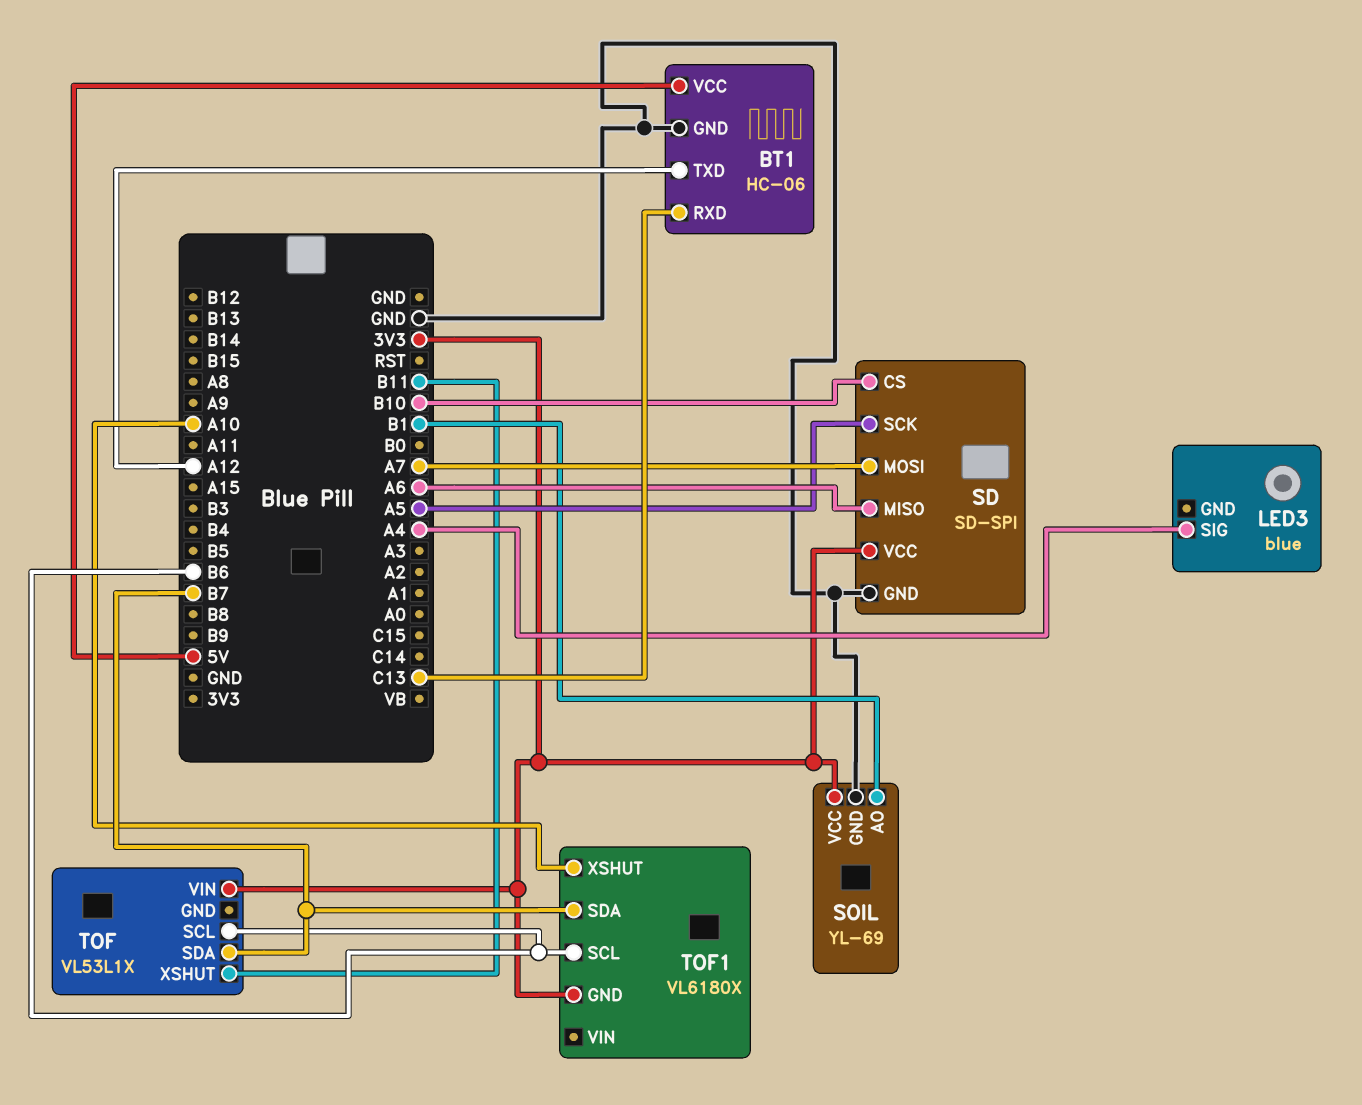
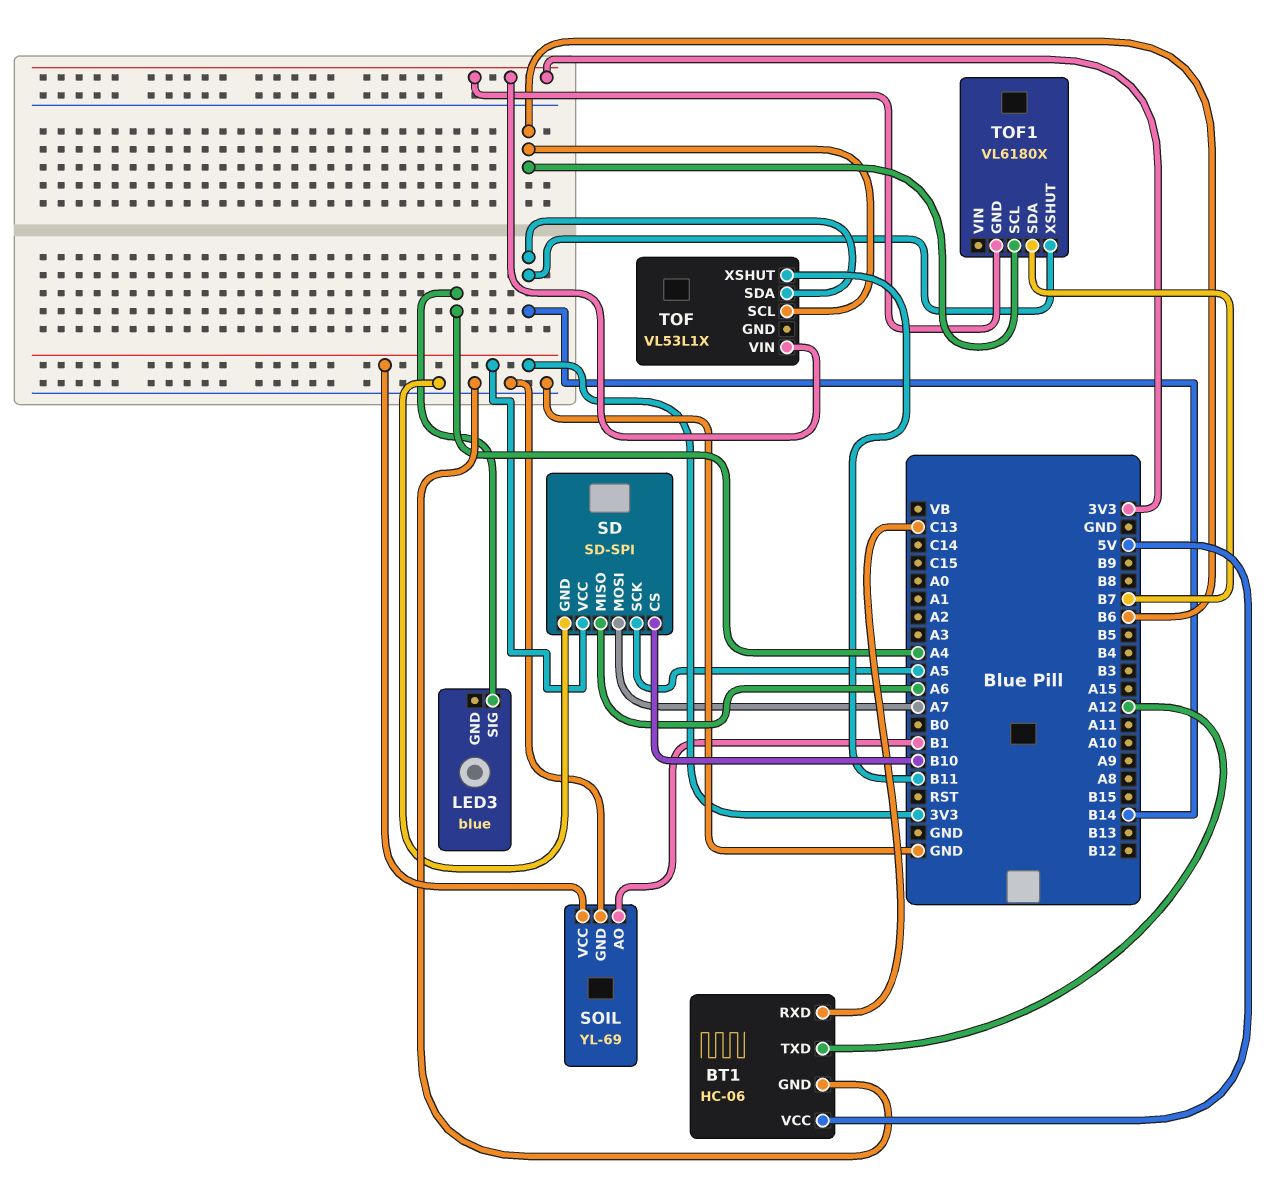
TOF pin SDA: B7 -> B14
TOF1 pin XSHUT: A10 -> B14

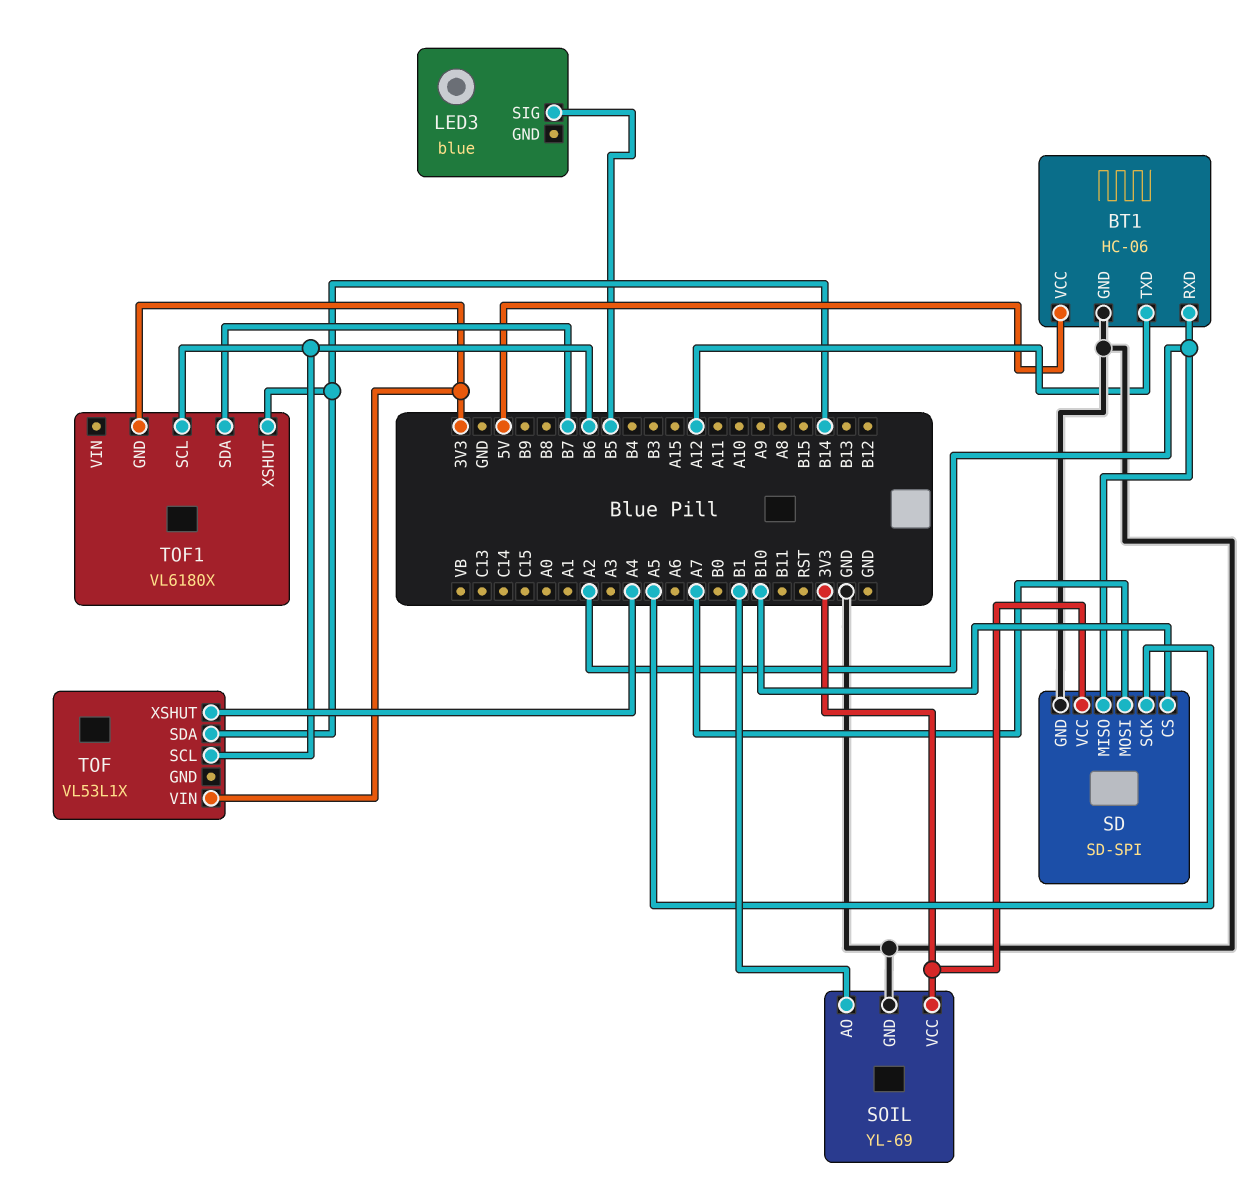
BT1 pin RXD: C13 -> A2
LED3 pin SIG: A4 -> B5
SD pin MISO: A6 -> A2
TOF pin XSHUT: B11 -> A4

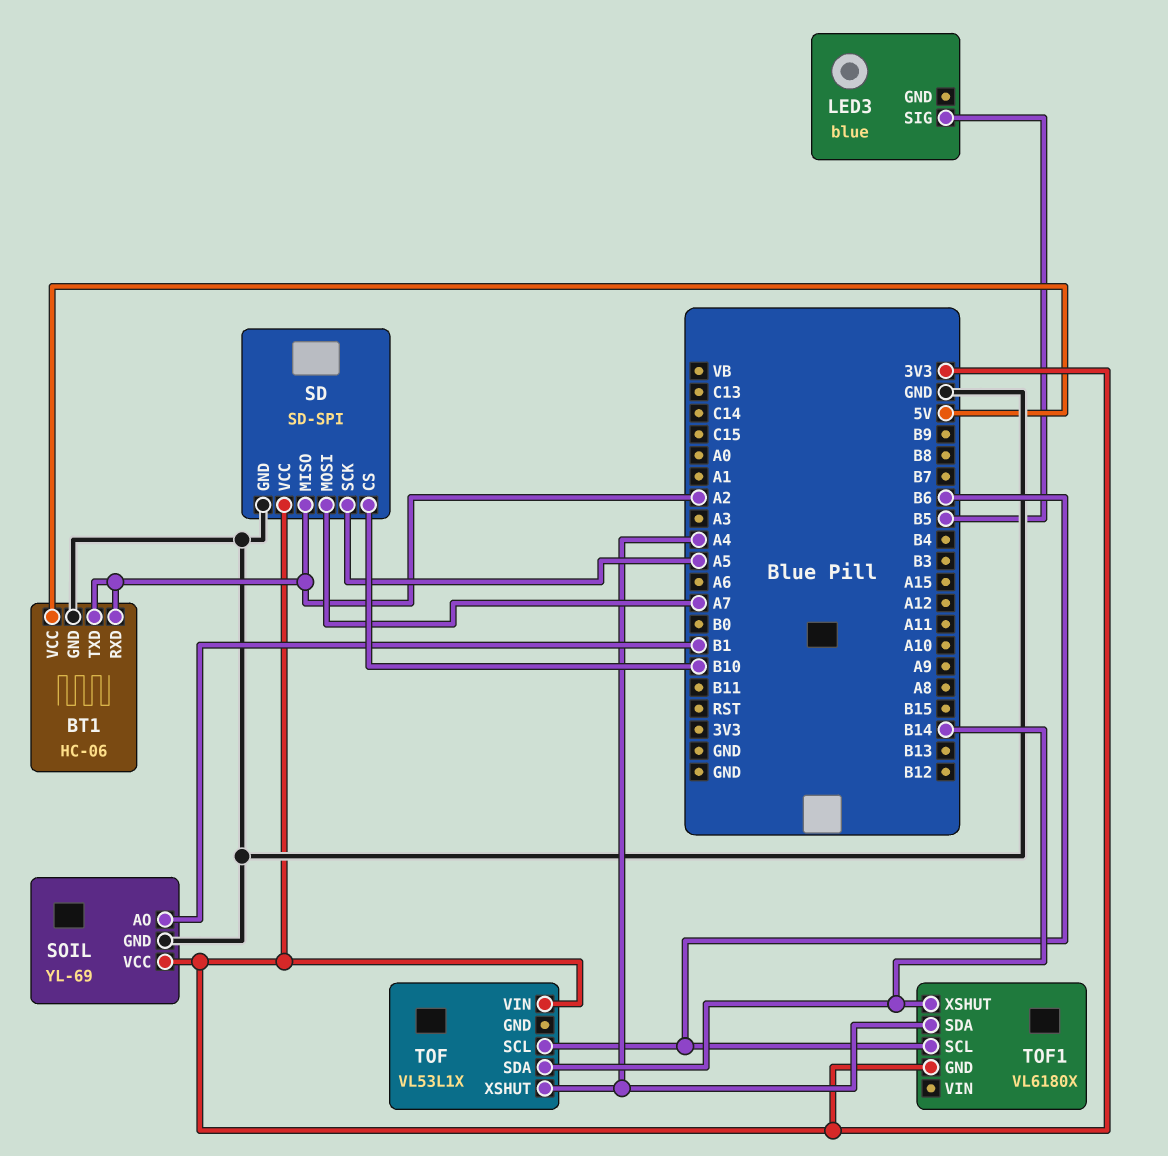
BT1 pin TXD: A12 -> A2
TOF1 pin SDA: B7 -> A4

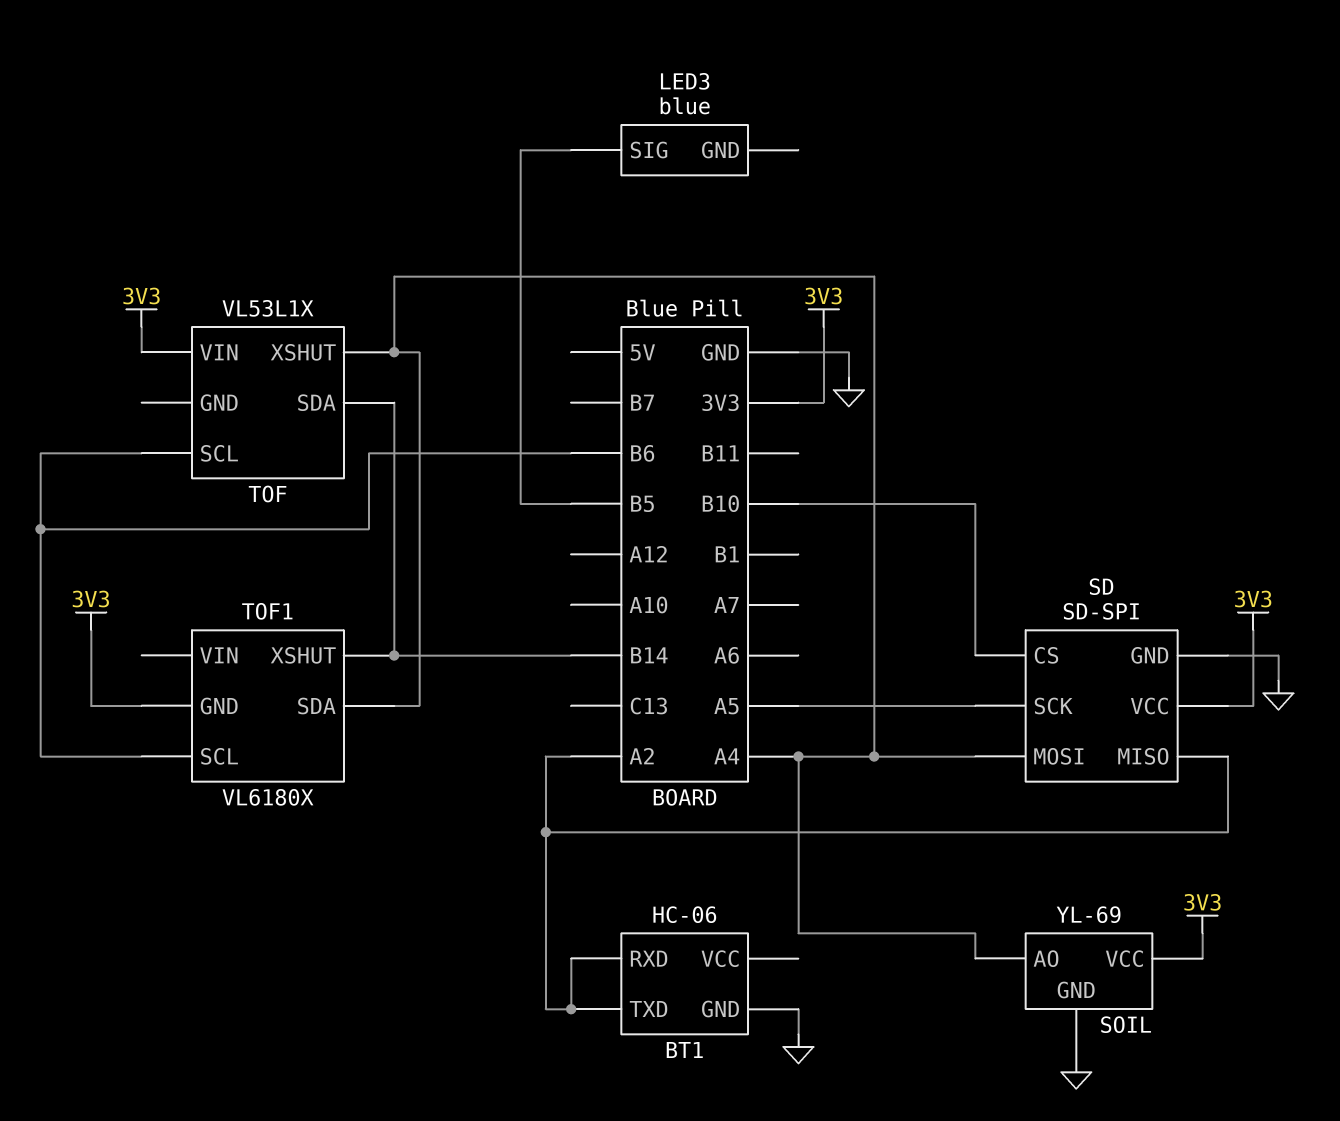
BT1 pin VCC: 5V -> none
SD pin MOSI: A7 -> A4
SOIL pin AO: B1 -> A4

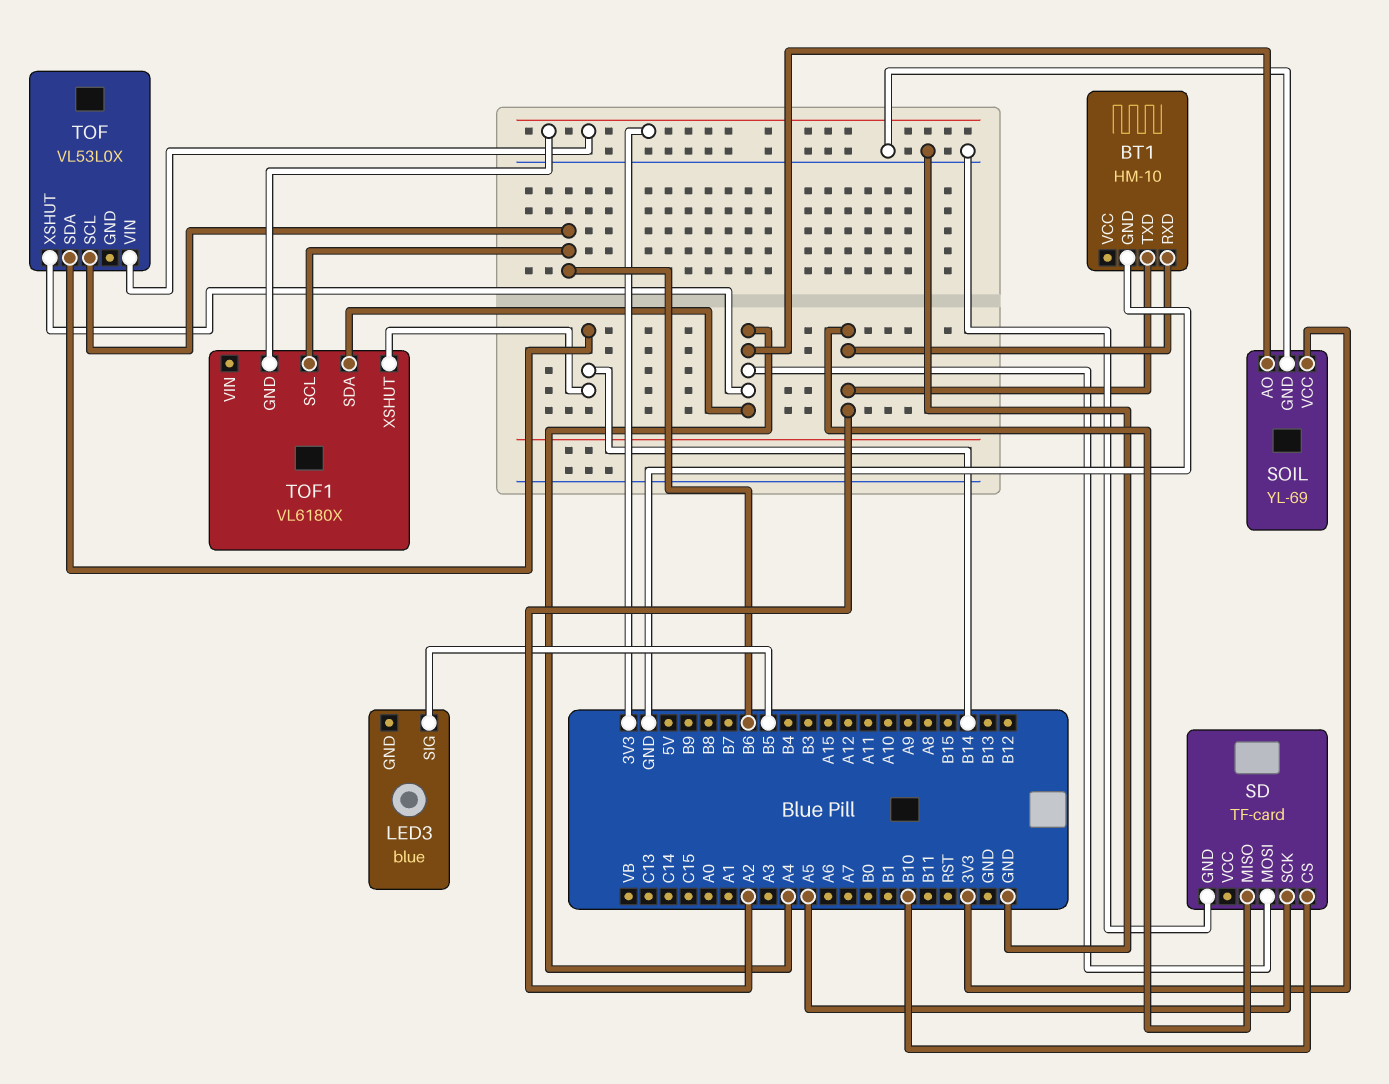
BT1: HC-06 -> HM-10
SD: SD-SPI -> TF-card
SD pin VCC: 3V3 -> none
TOF: VL53L1X -> VL53L0X

